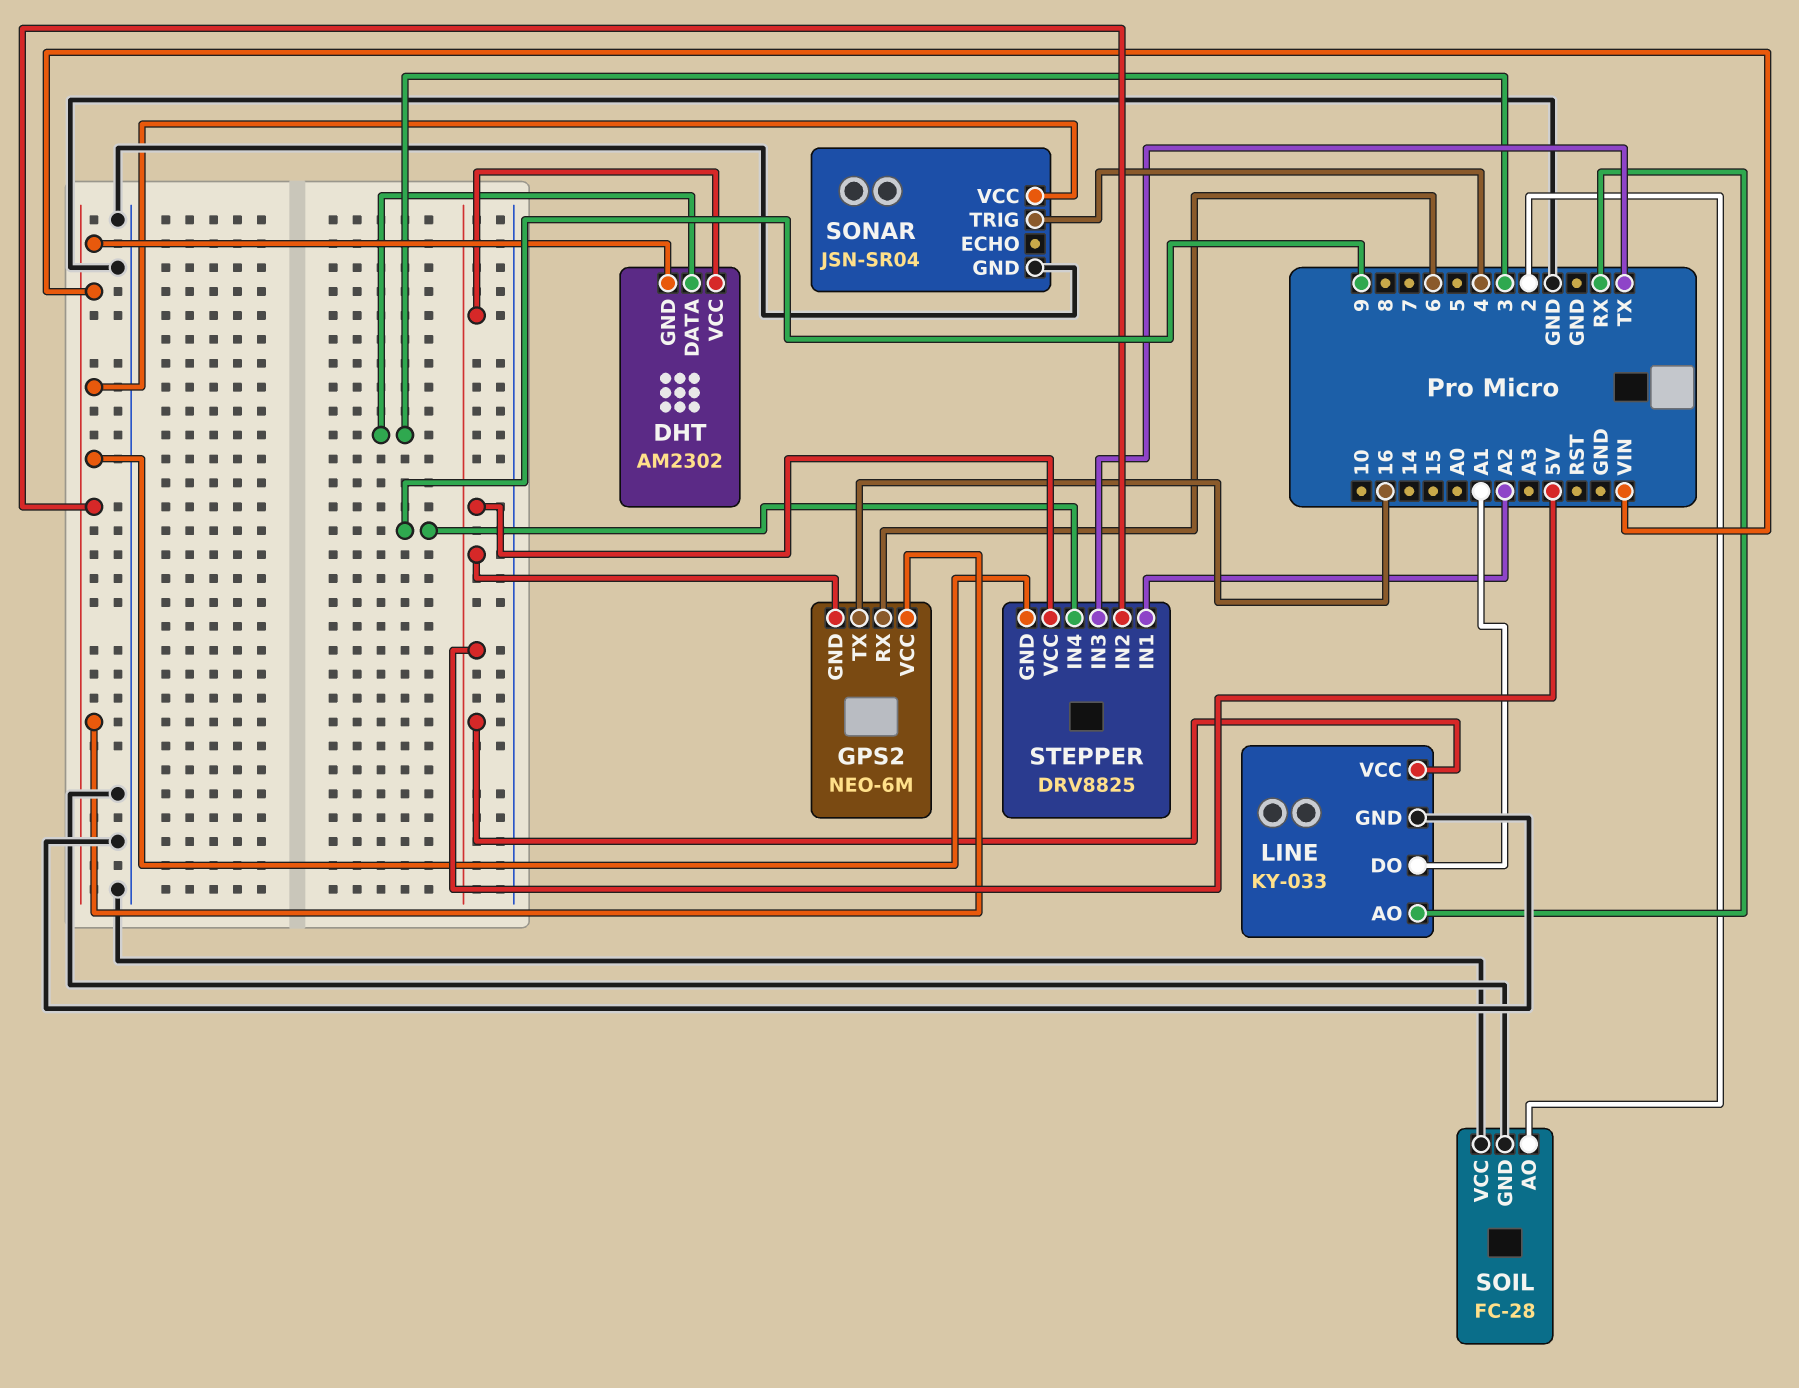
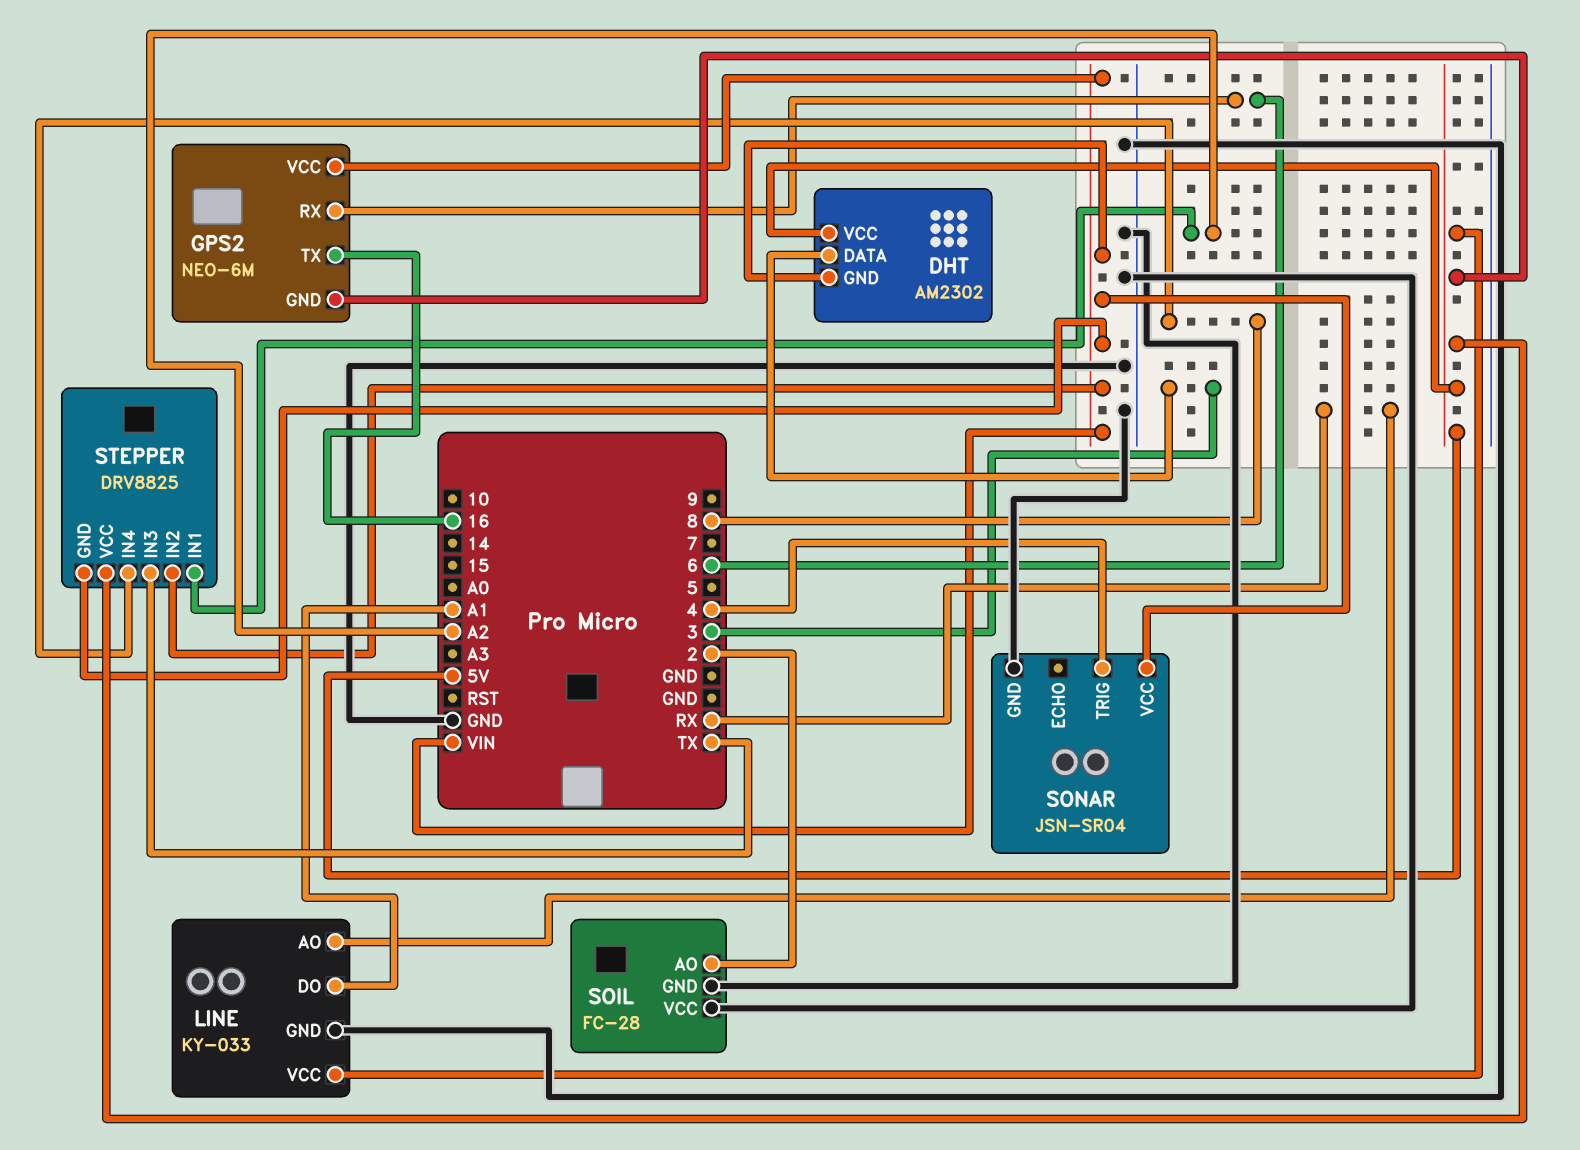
STEPPER pin IN4: 9 -> 8

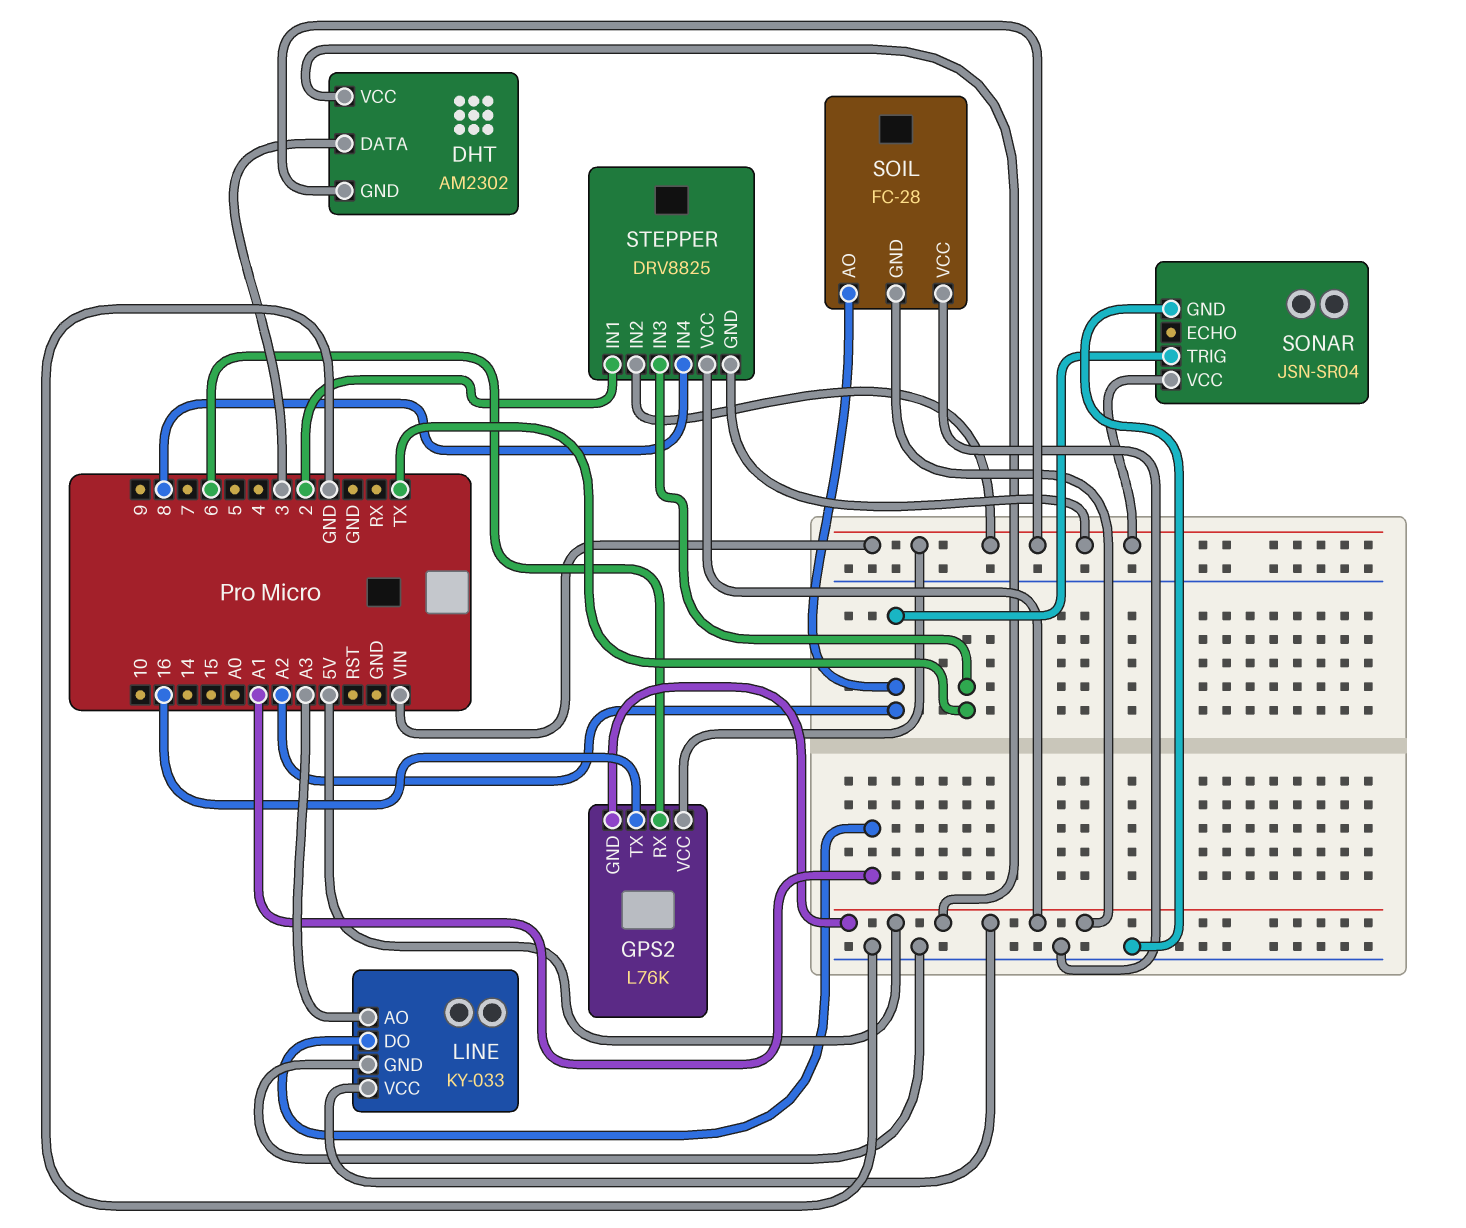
GPS2: NEO-6M -> L76K
LINE pin AO: RX -> A3
SOIL pin AO: 2 -> A2
SOIL pin GND: GND -> 5V
SONAR pin TRIG: 4 -> A2
STEPPER pin IN1: A2 -> 2

